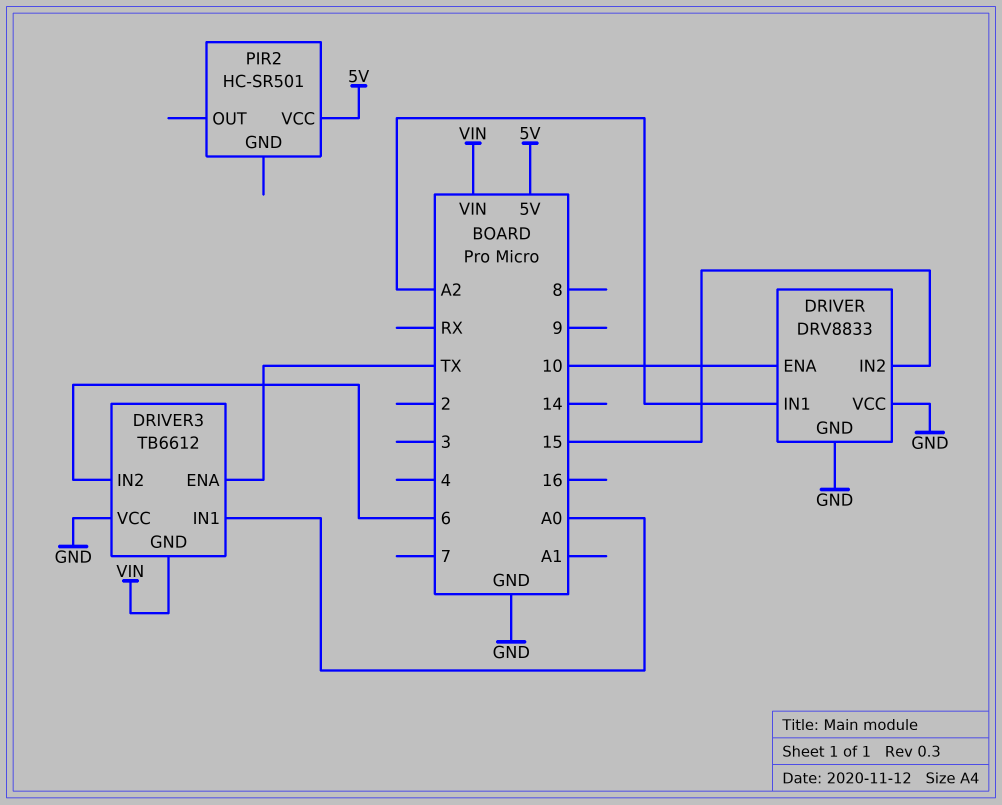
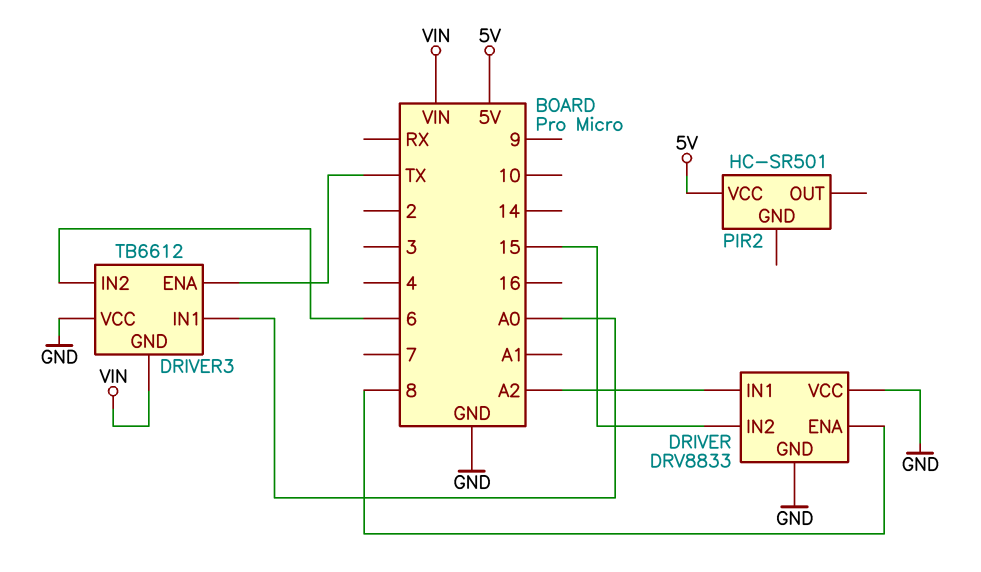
DRIVER pin ENA: 10 -> 8

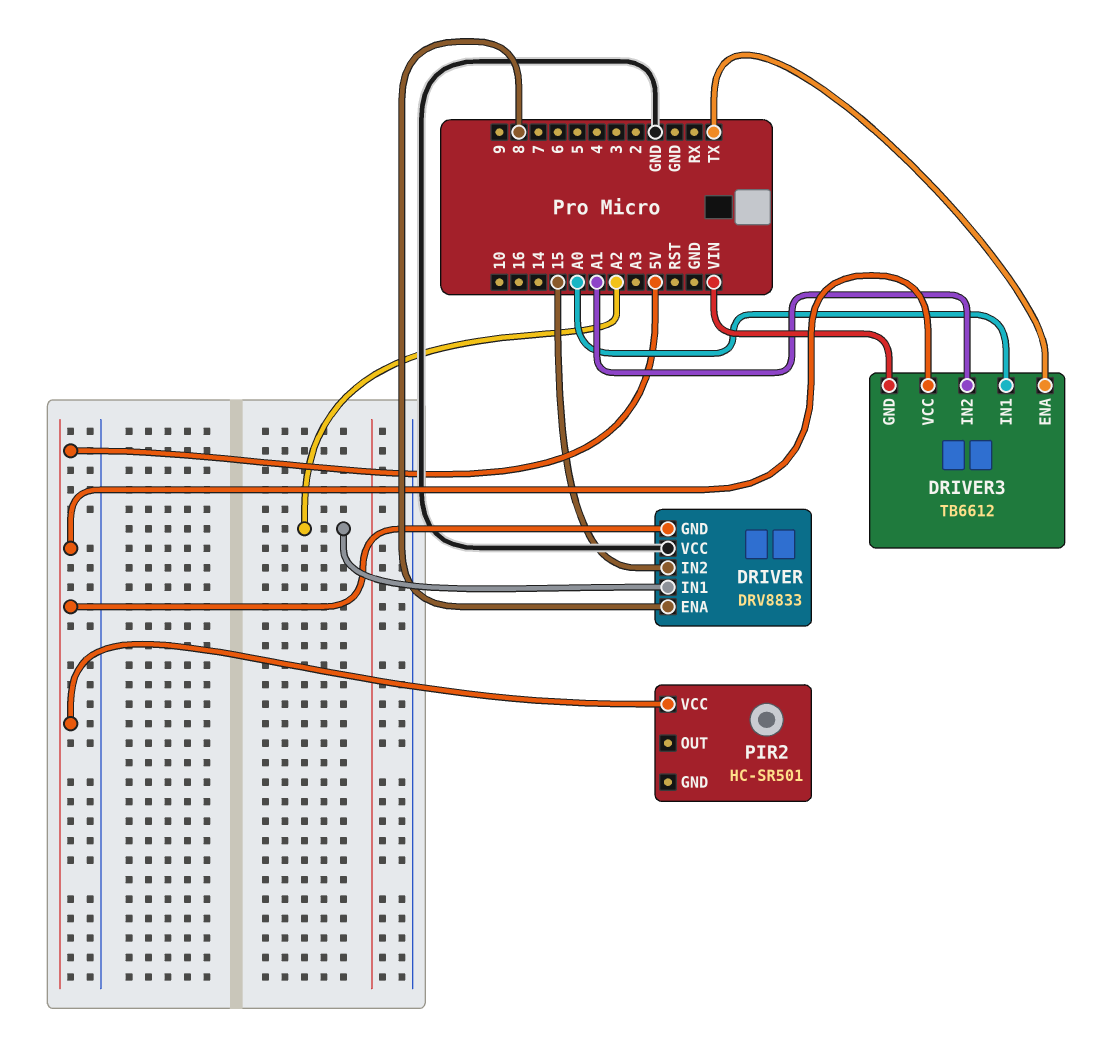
DRIVER pin GND: GND -> 5V
DRIVER3 pin IN2: 6 -> A1
DRIVER3 pin VCC: GND -> 5V

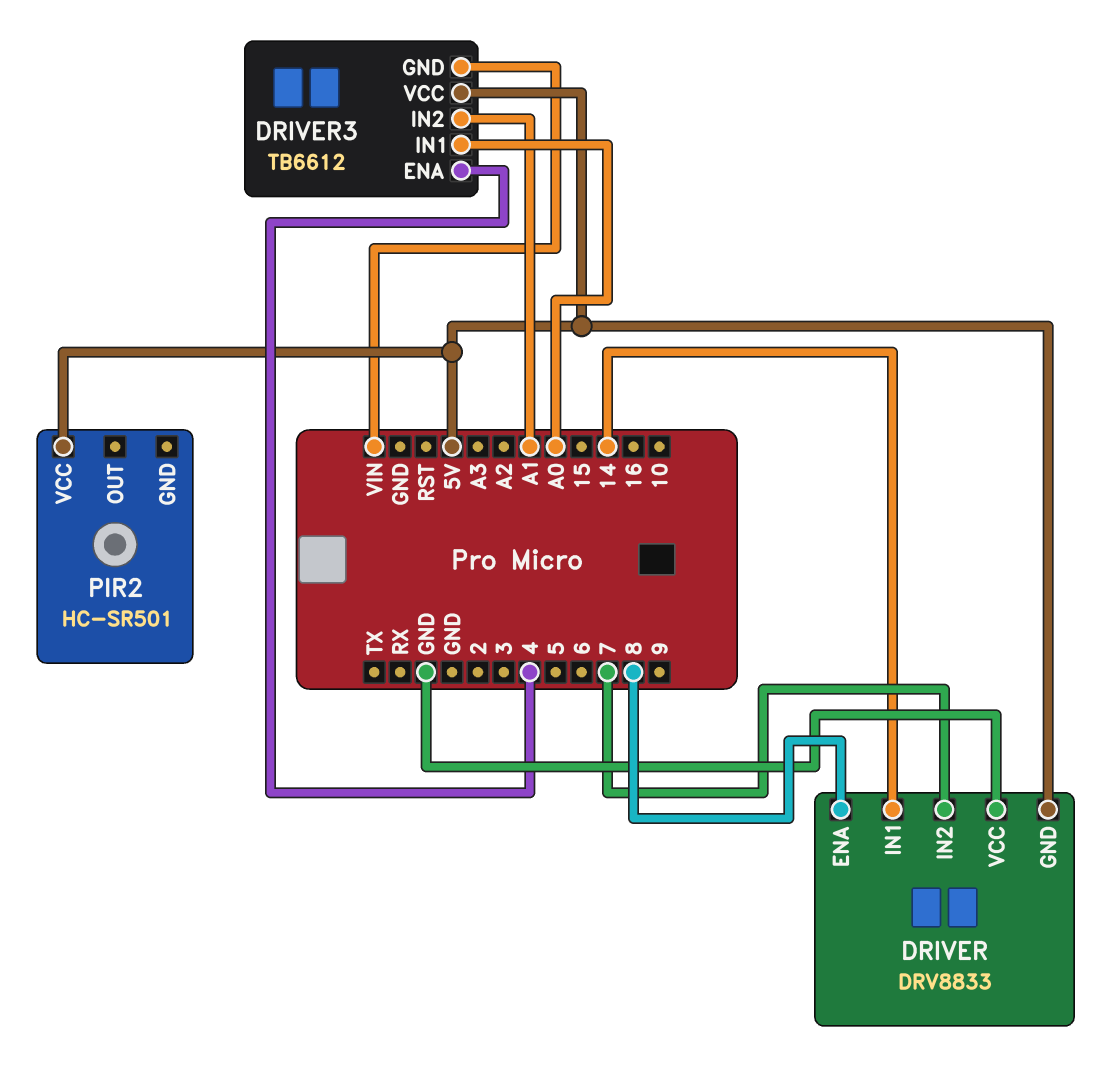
DRIVER pin IN1: A2 -> 14
DRIVER pin IN2: 15 -> 7
DRIVER3 pin ENA: TX -> 4

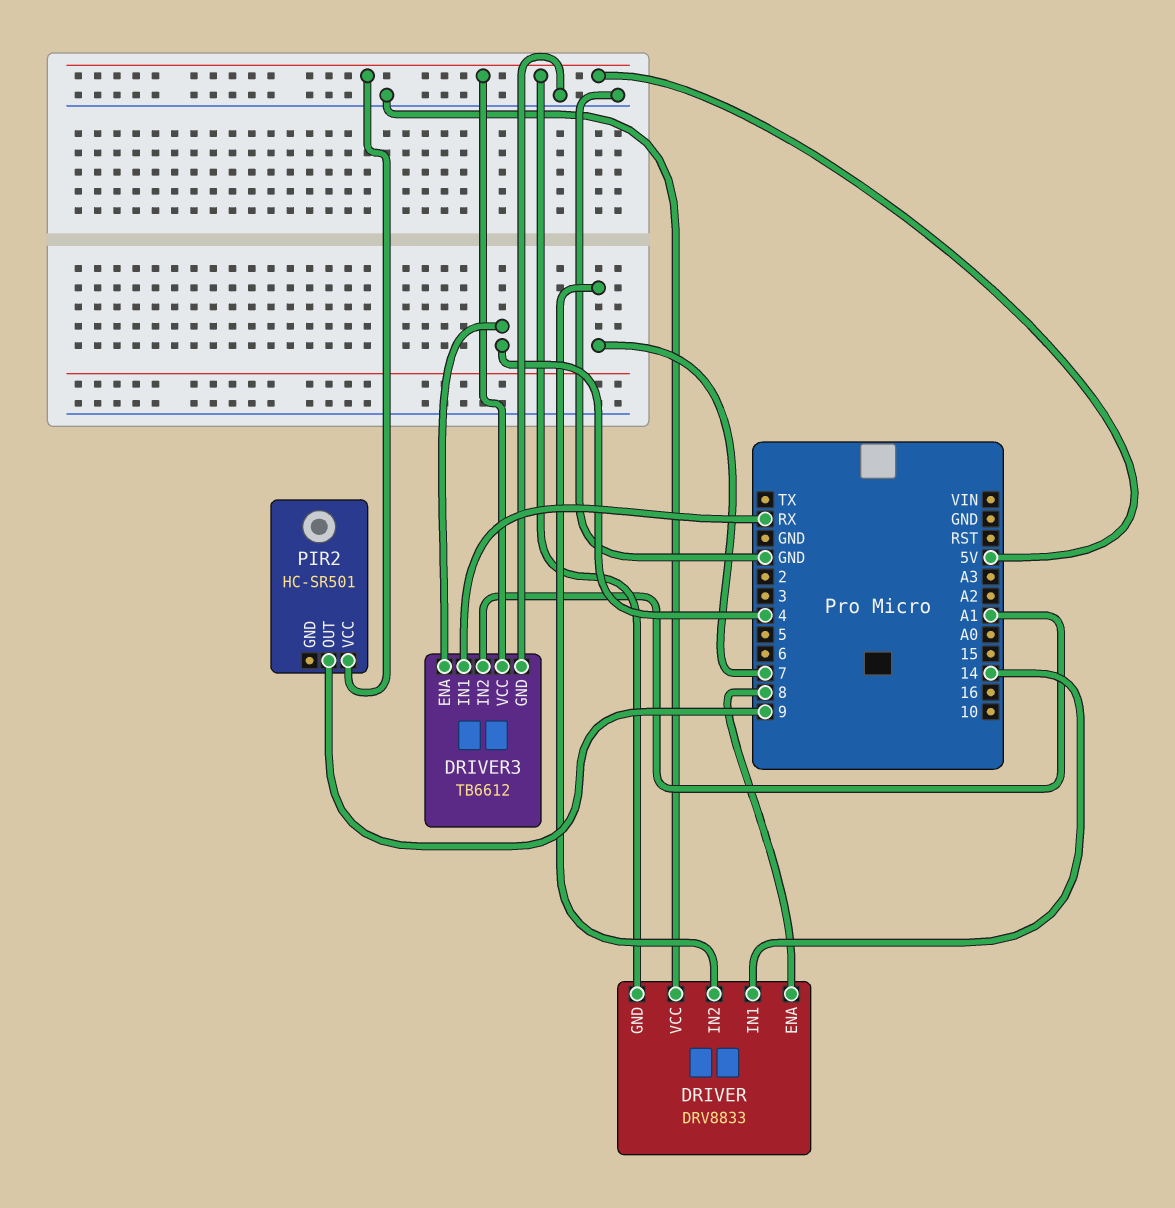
DRIVER3 pin GND: VIN -> GND
DRIVER3 pin IN1: A0 -> RX
PIR2 pin OUT: none -> 9

